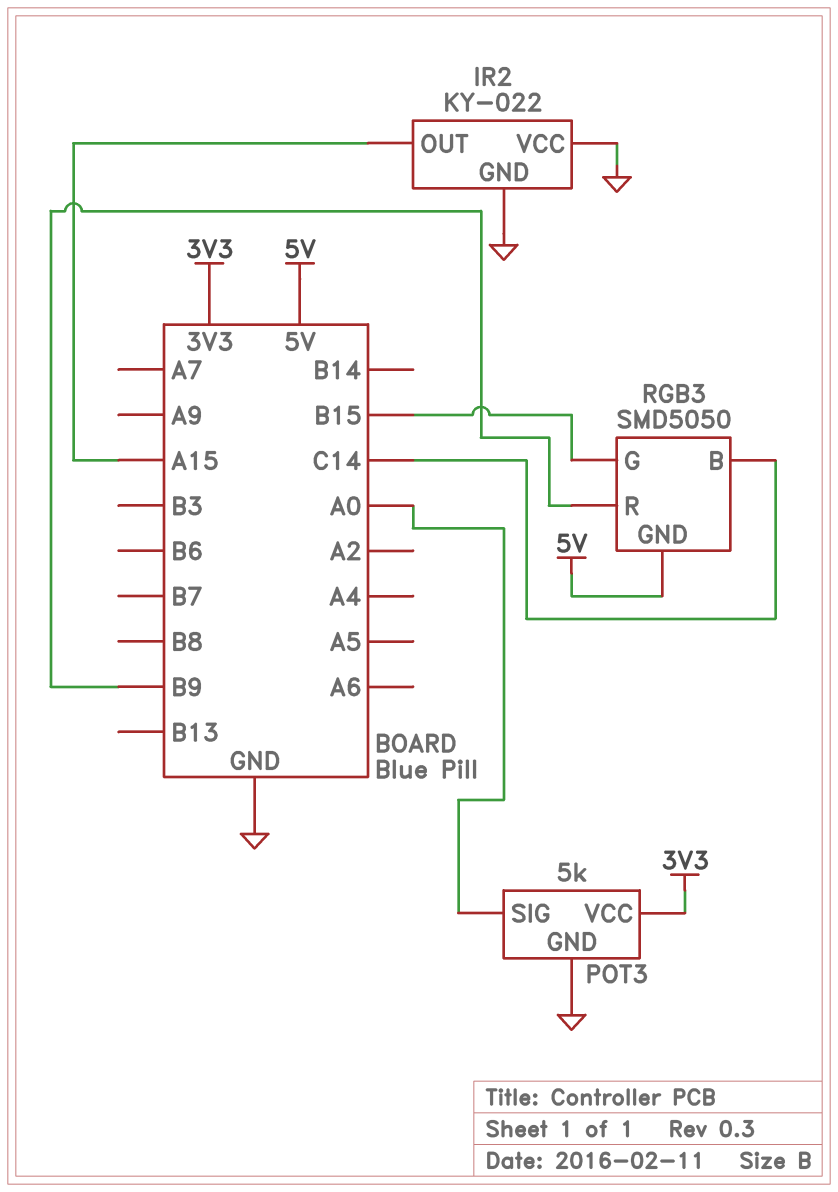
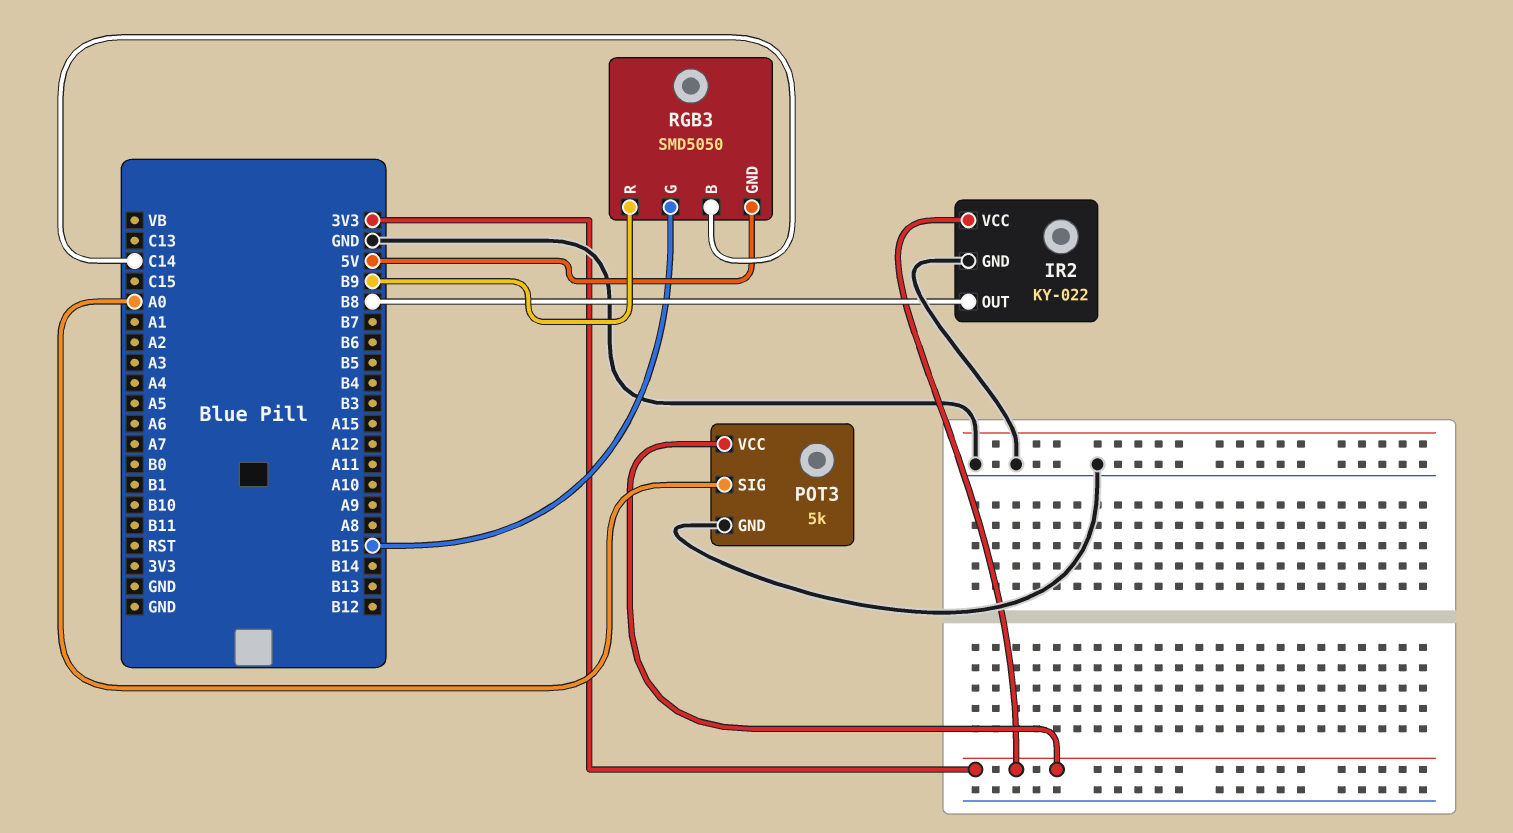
IR2 pin OUT: A15 -> B8
IR2 pin VCC: GND -> 3V3

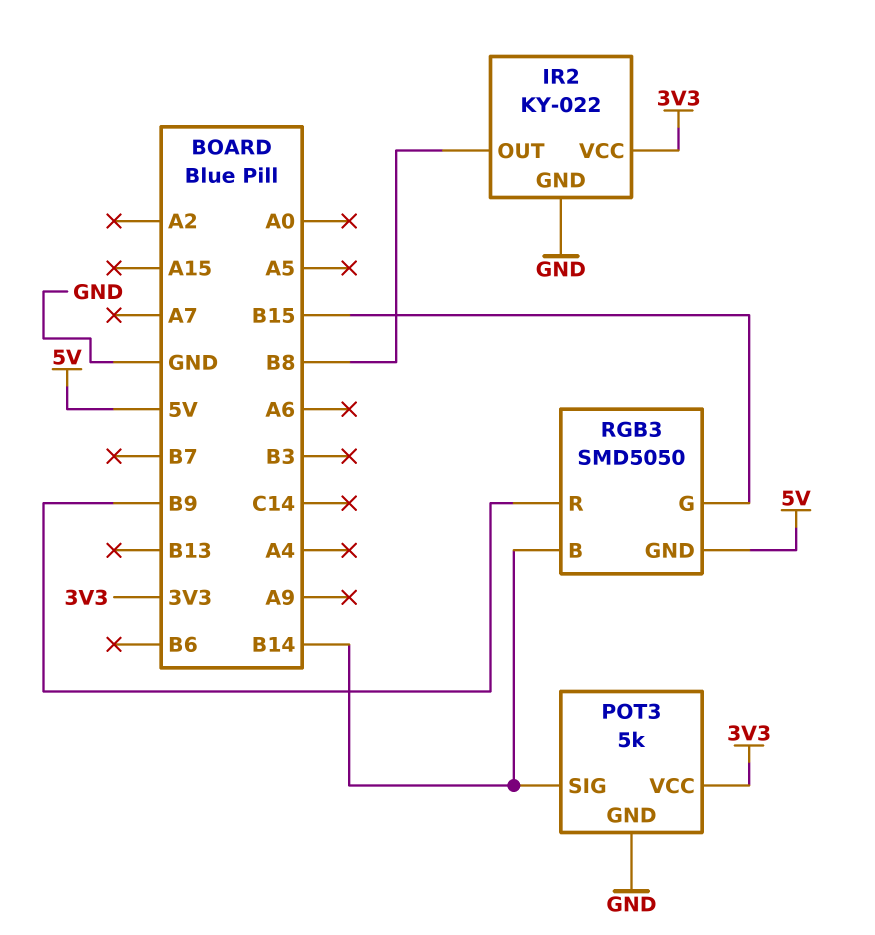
POT3 pin SIG: A0 -> B14
RGB3 pin B: C14 -> B14

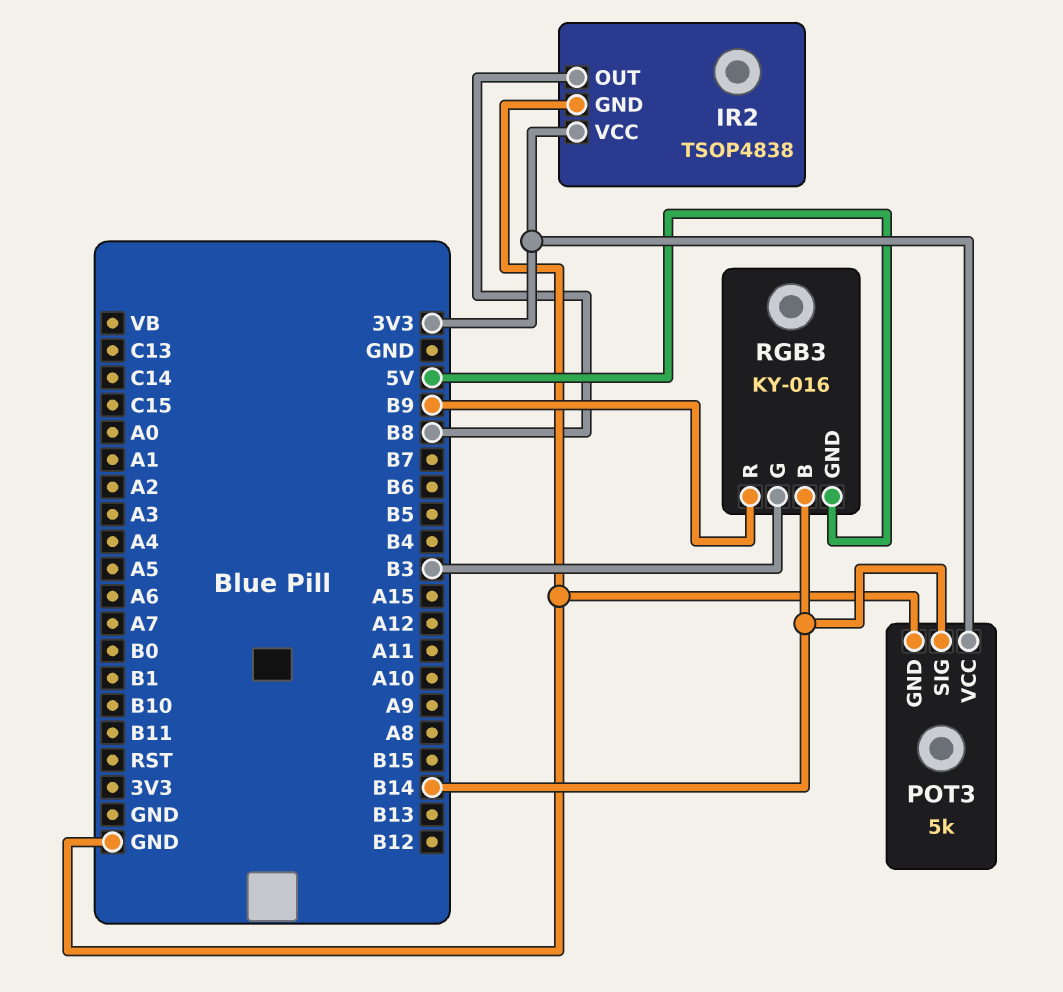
IR2: KY-022 -> TSOP4838
RGB3: SMD5050 -> KY-016
RGB3 pin G: B15 -> B3

